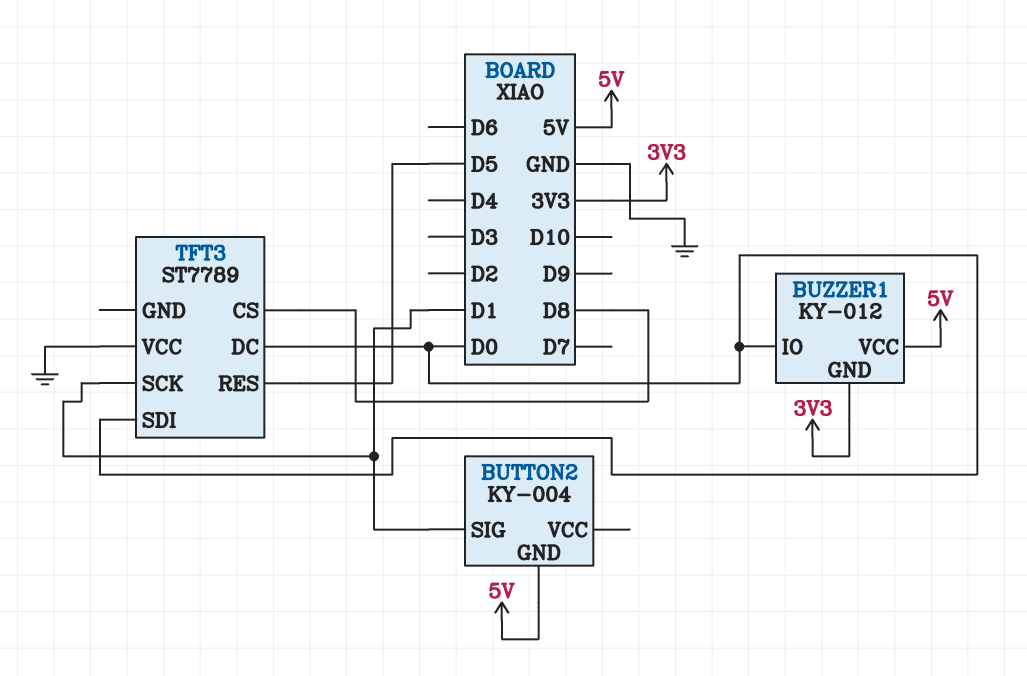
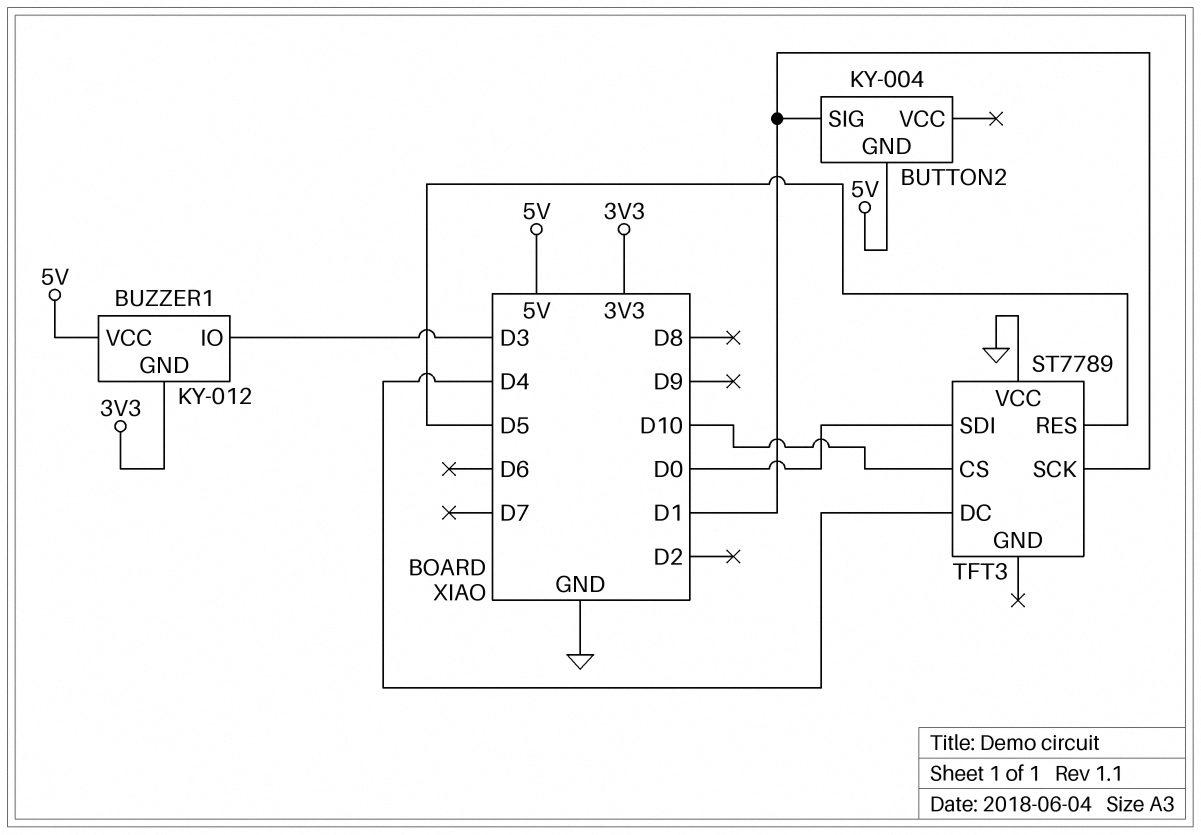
BUZZER1 pin IO: D0 -> D3
TFT3 pin CS: D8 -> D10
TFT3 pin DC: D0 -> D4

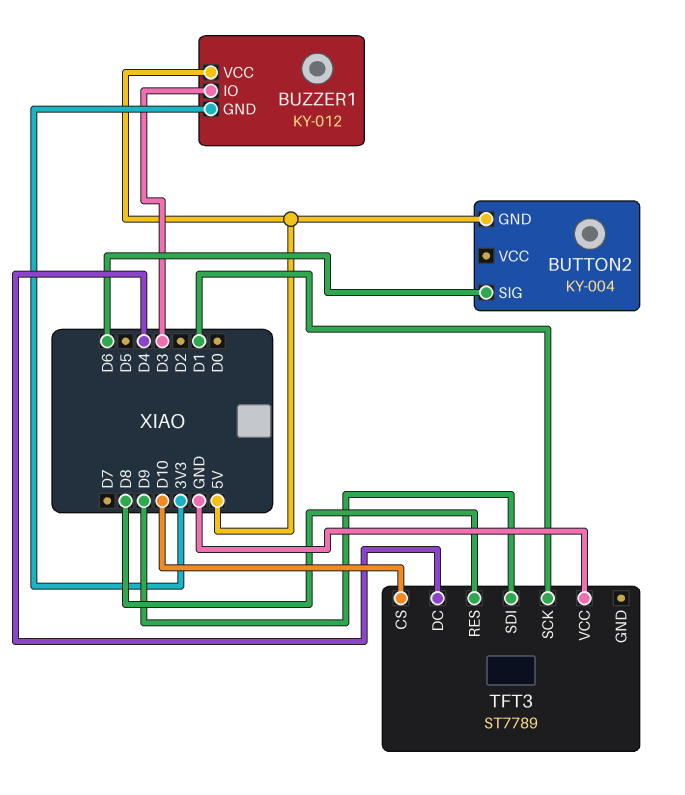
BUTTON2 pin SIG: D1 -> D6
TFT3 pin RES: D5 -> D8
TFT3 pin SDI: D0 -> D9

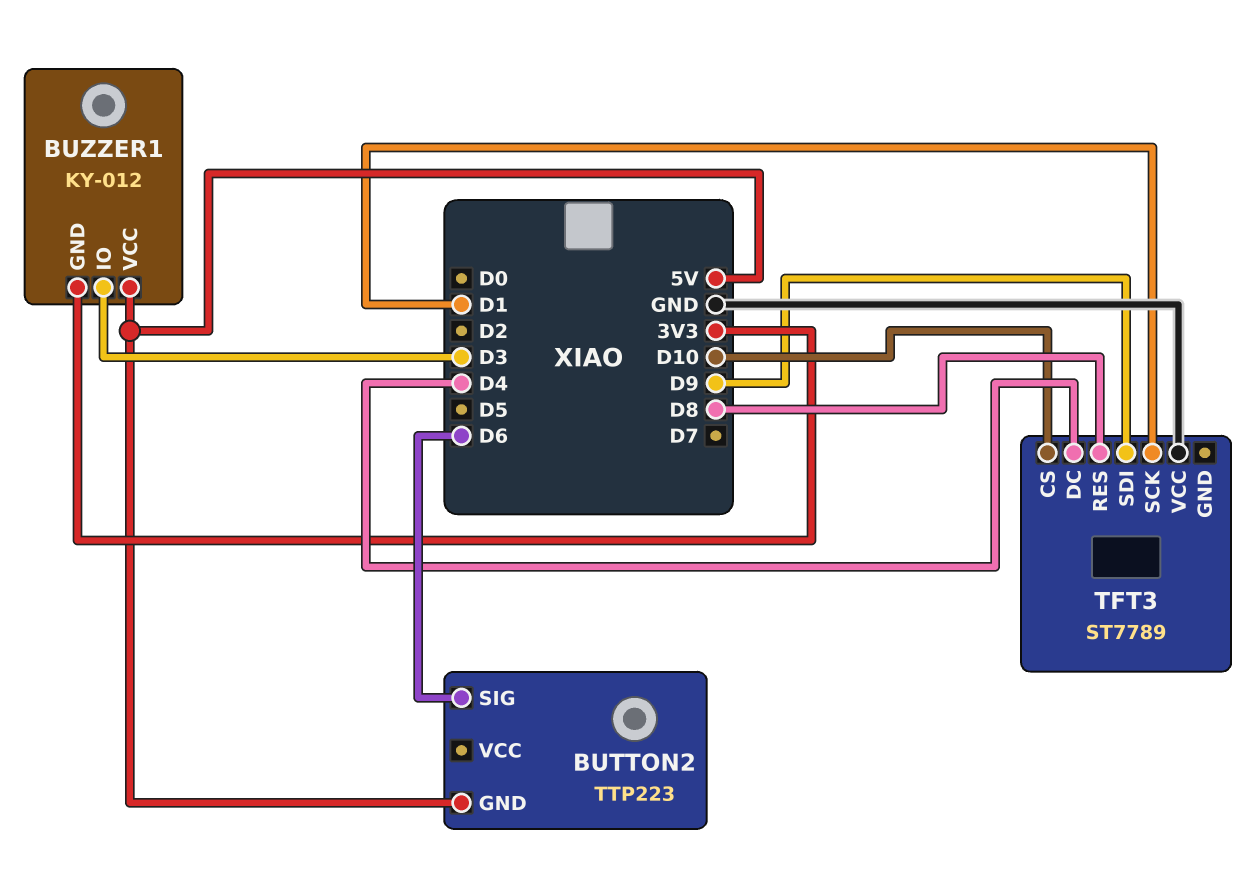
BUTTON2: KY-004 -> TTP223

